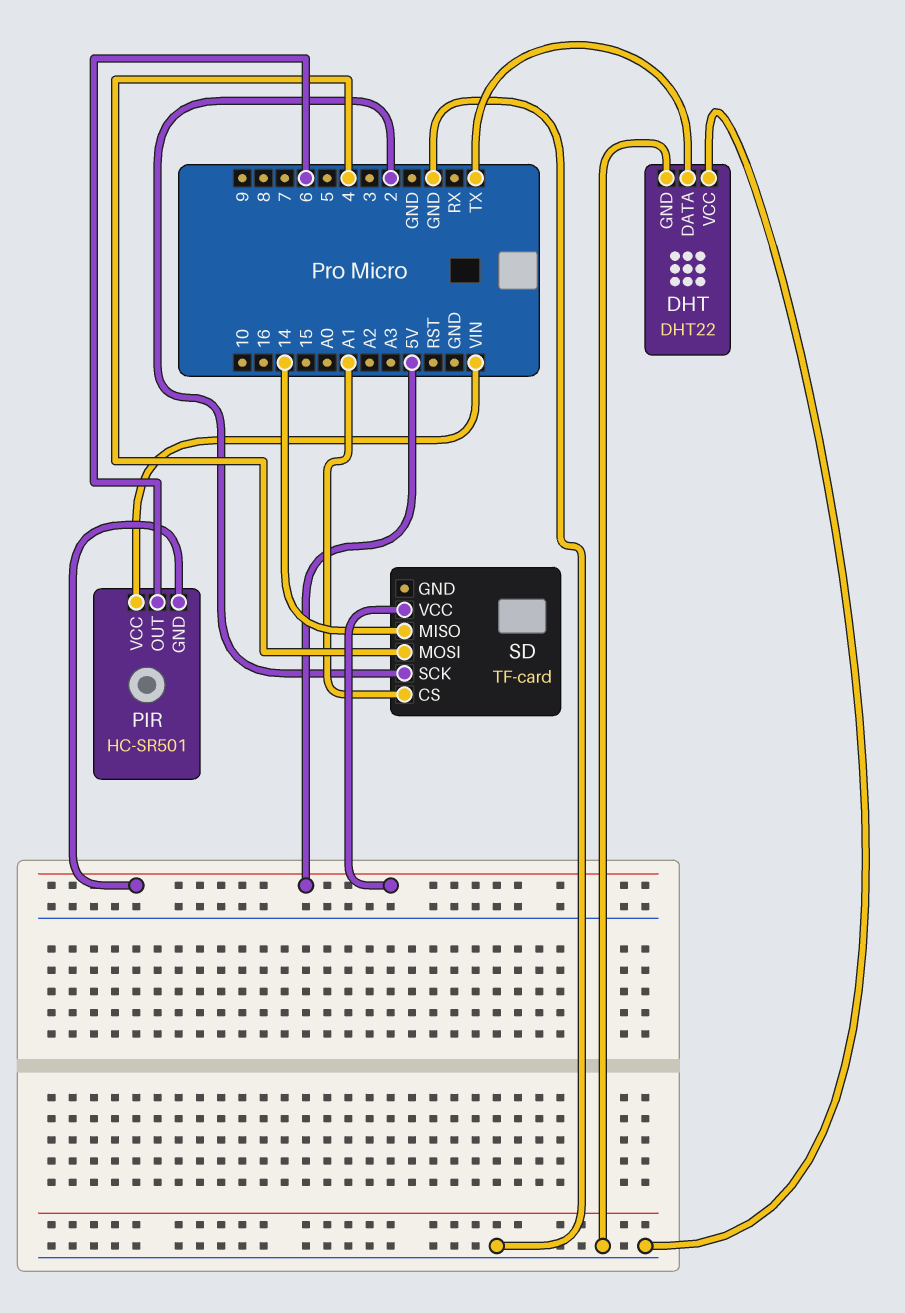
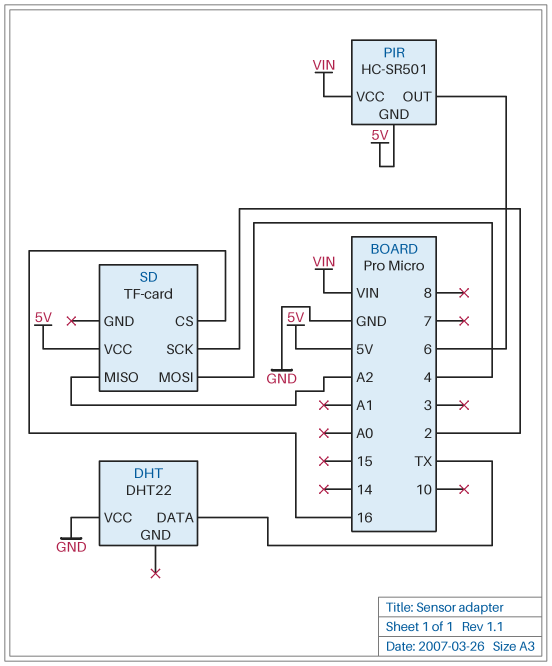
DHT pin GND: GND -> none
SD pin CS: A1 -> 16
SD pin MISO: 14 -> A2

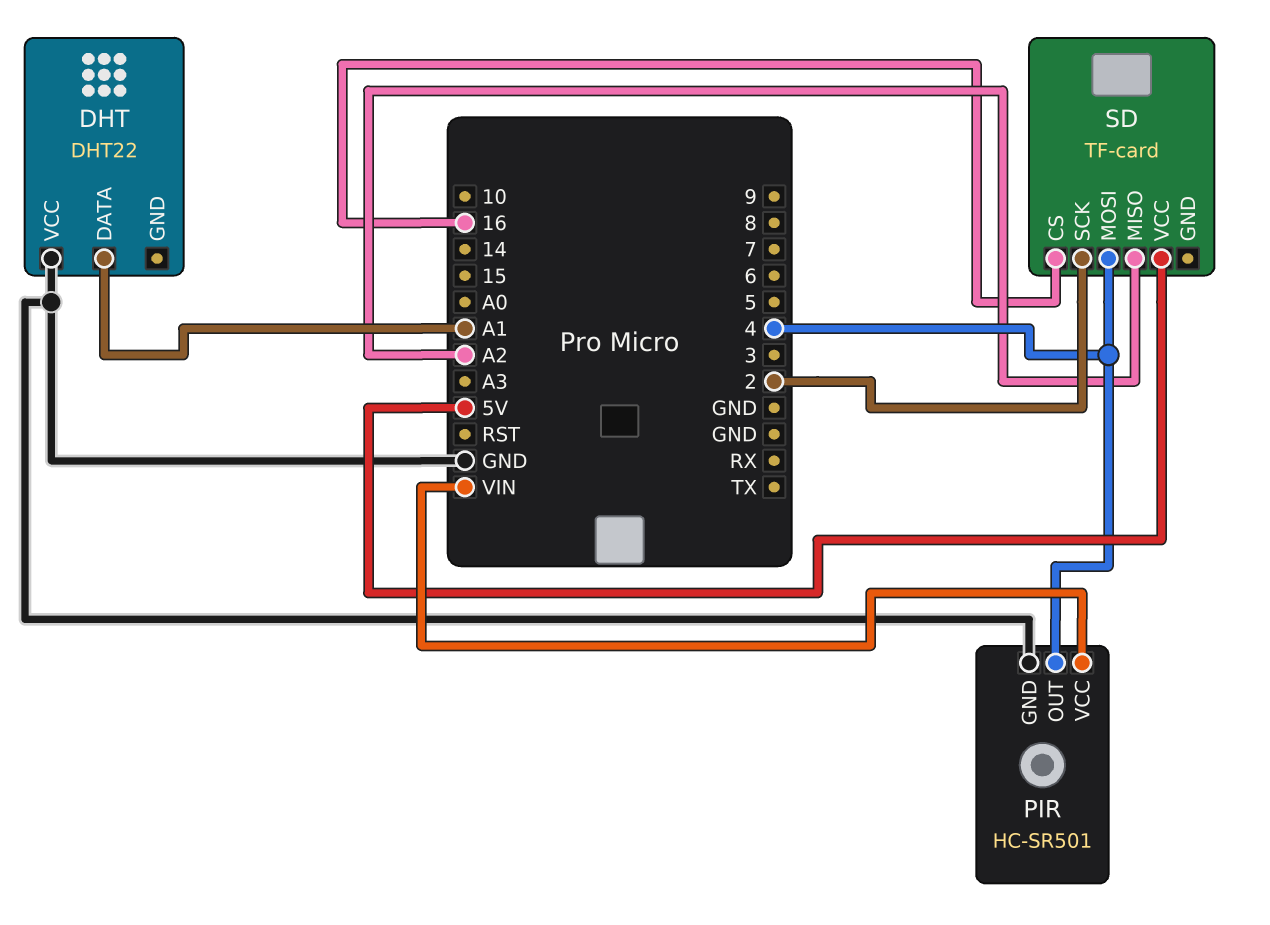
DHT pin DATA: TX -> A1
PIR pin GND: 5V -> GND
PIR pin OUT: 6 -> 4

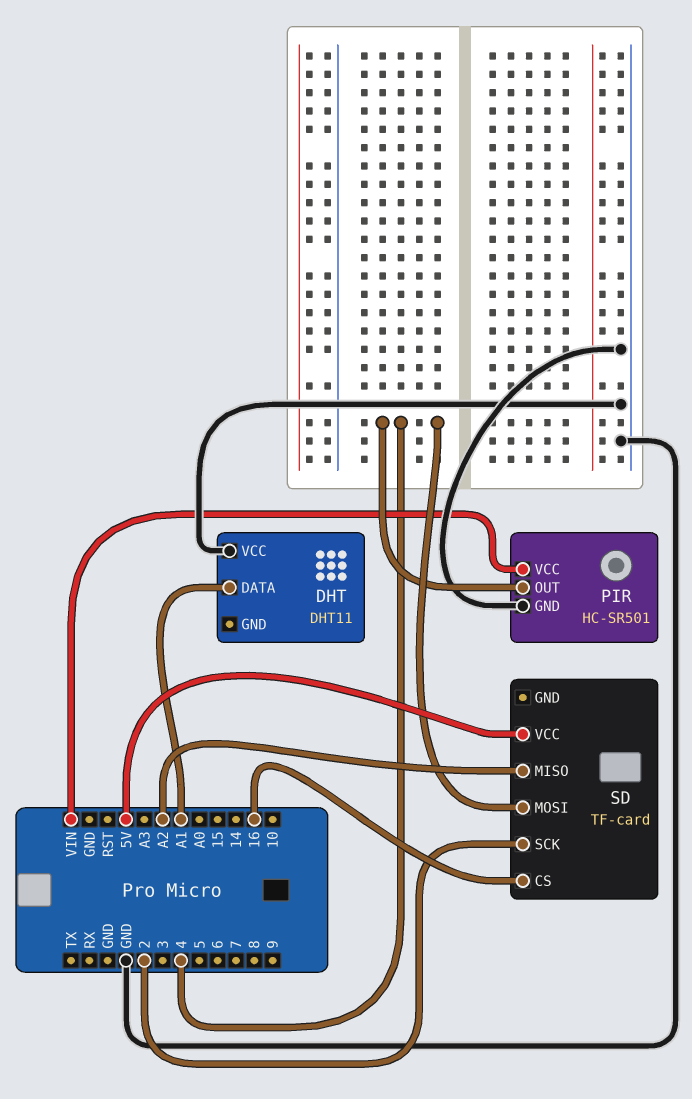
DHT: DHT22 -> DHT11

